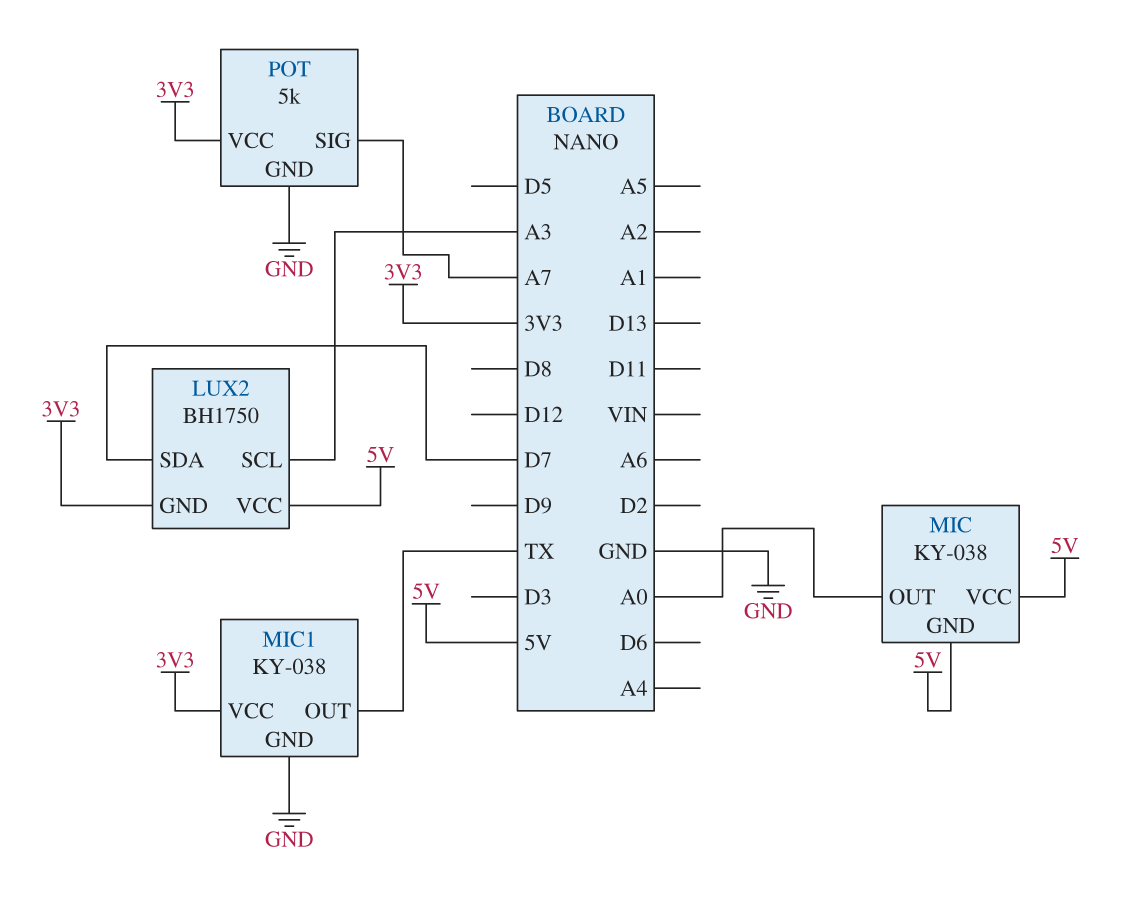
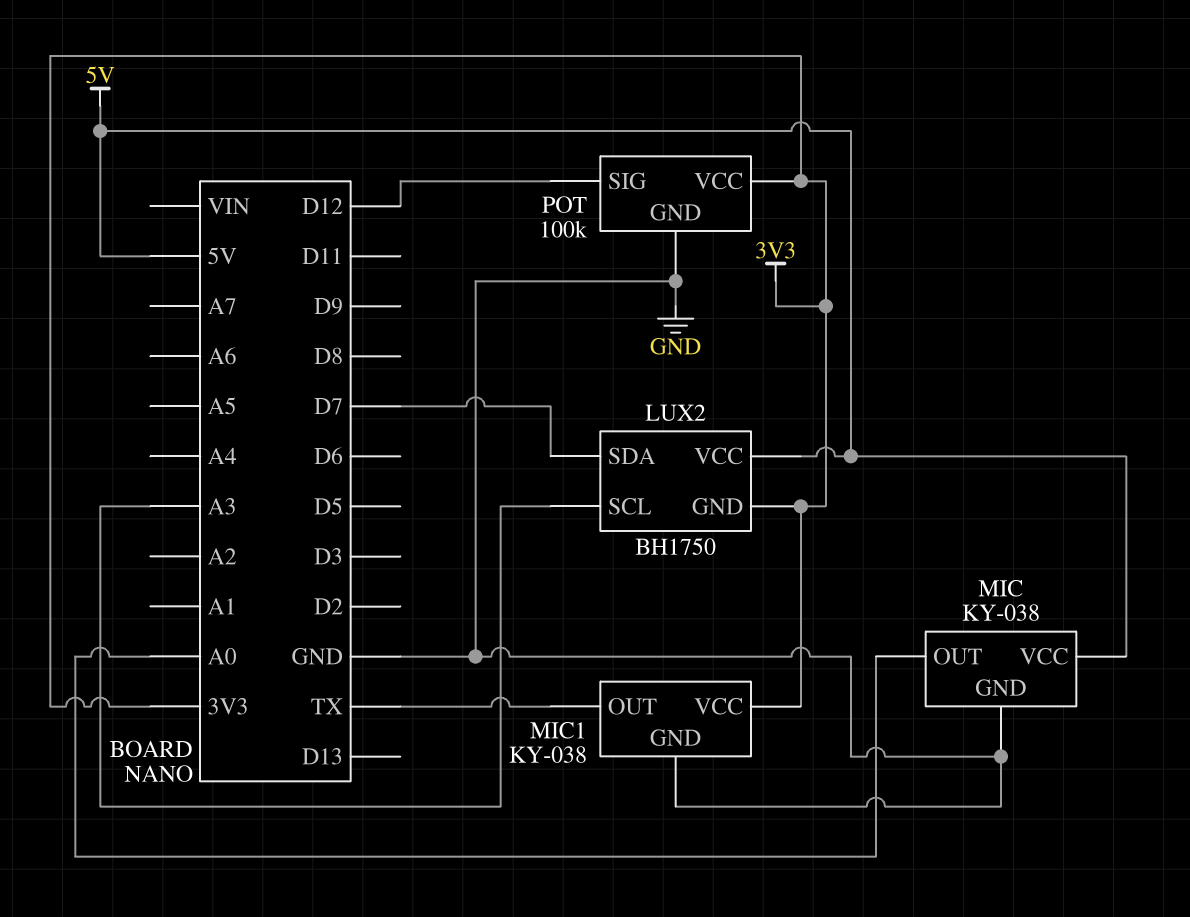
MIC pin GND: 5V -> GND
POT: 5k -> 100k
POT pin SIG: A7 -> D12

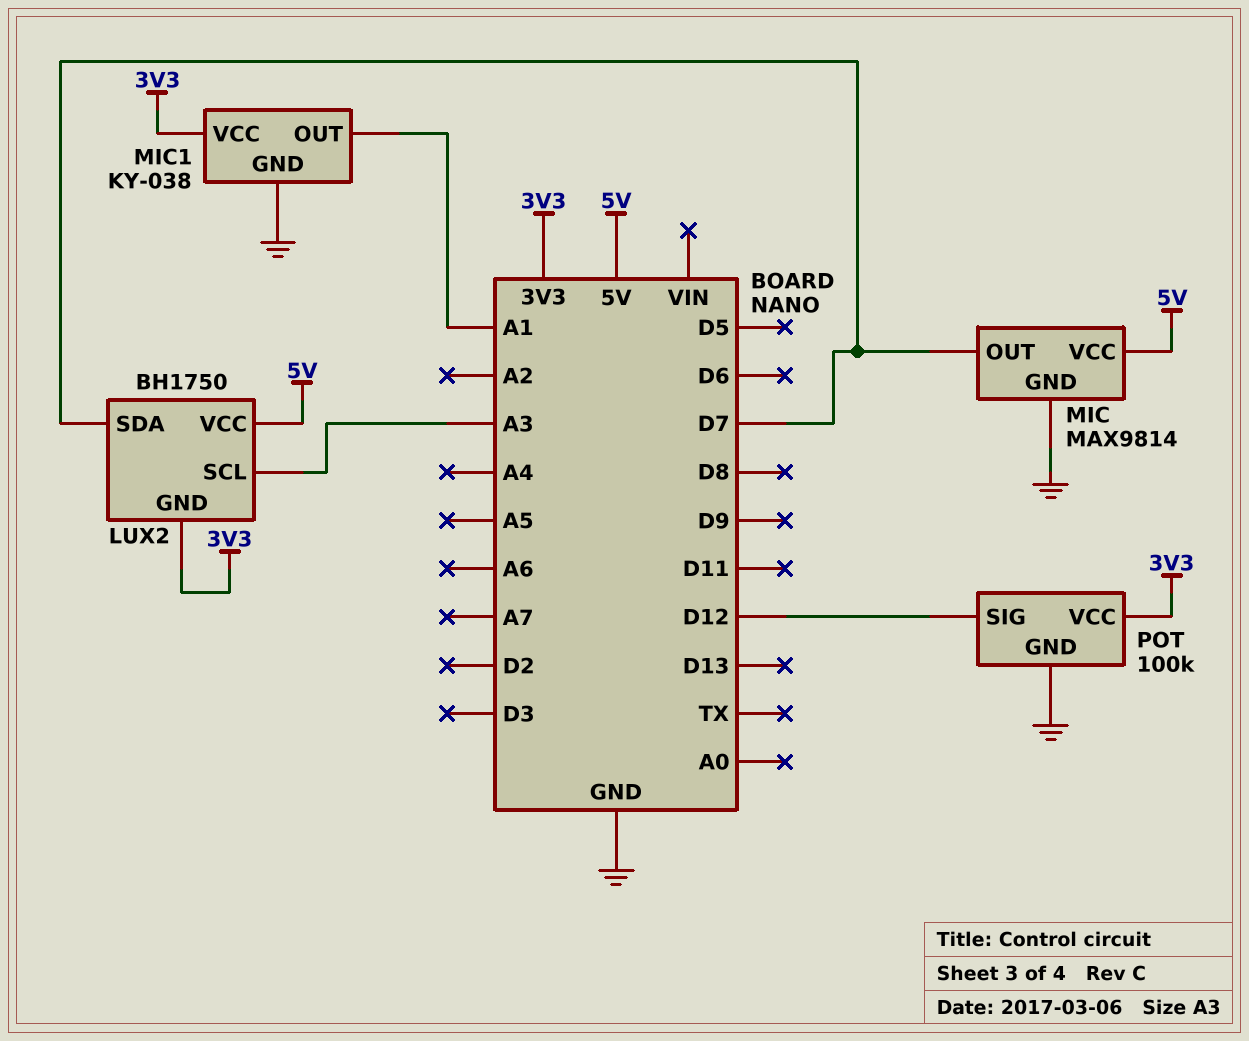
MIC: KY-038 -> MAX9814
MIC pin OUT: A0 -> D7
MIC1 pin OUT: TX -> A1

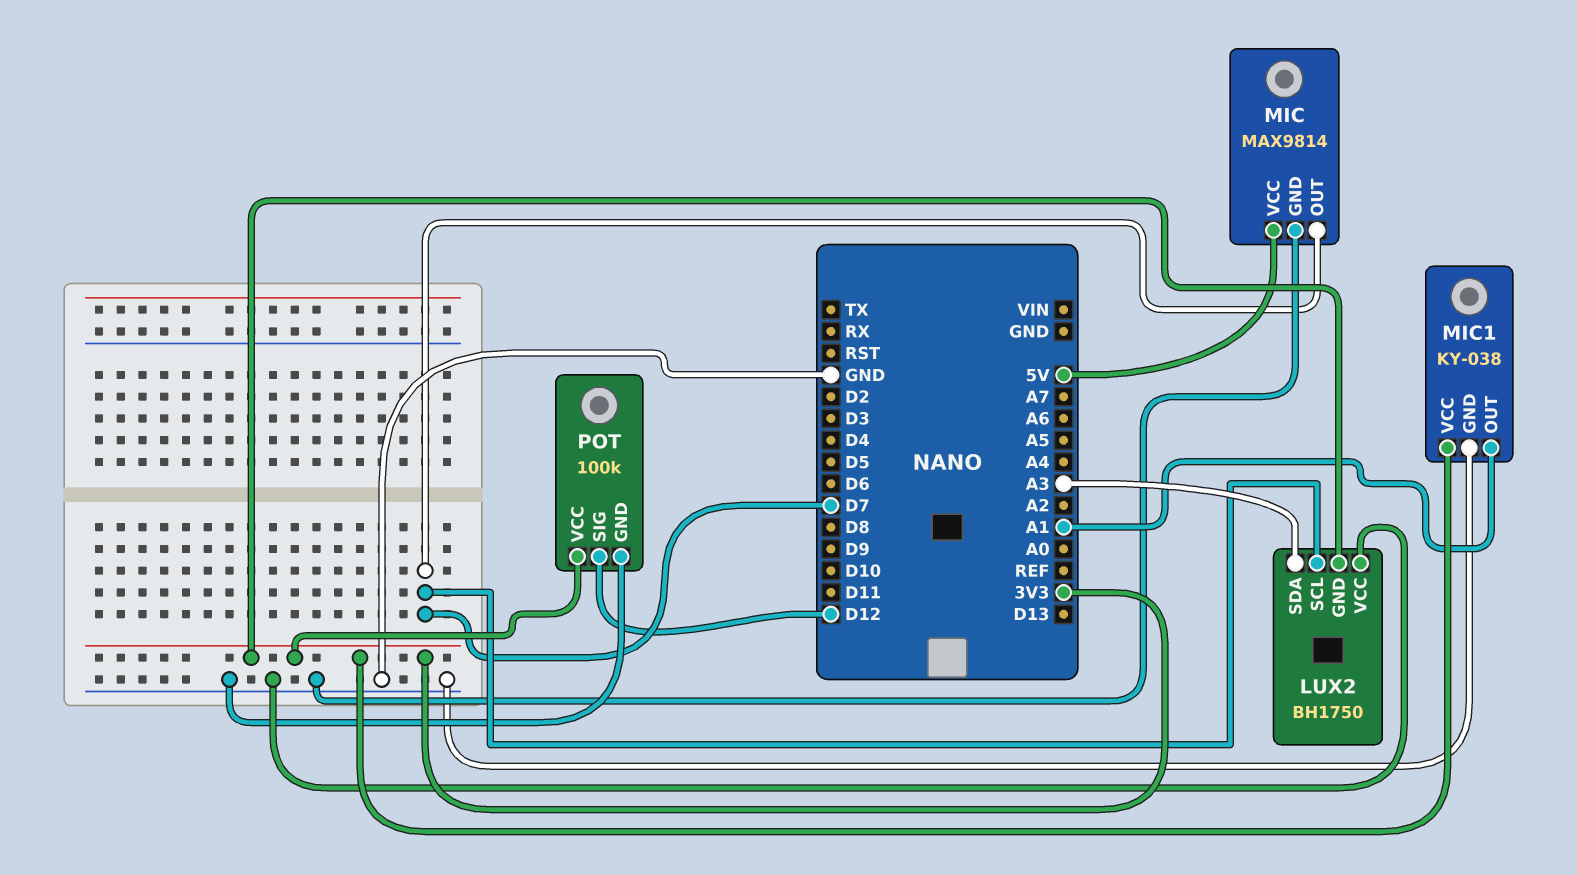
LUX2 pin SCL: A3 -> D7
LUX2 pin SDA: D7 -> A3
LUX2 pin VCC: 5V -> GND

